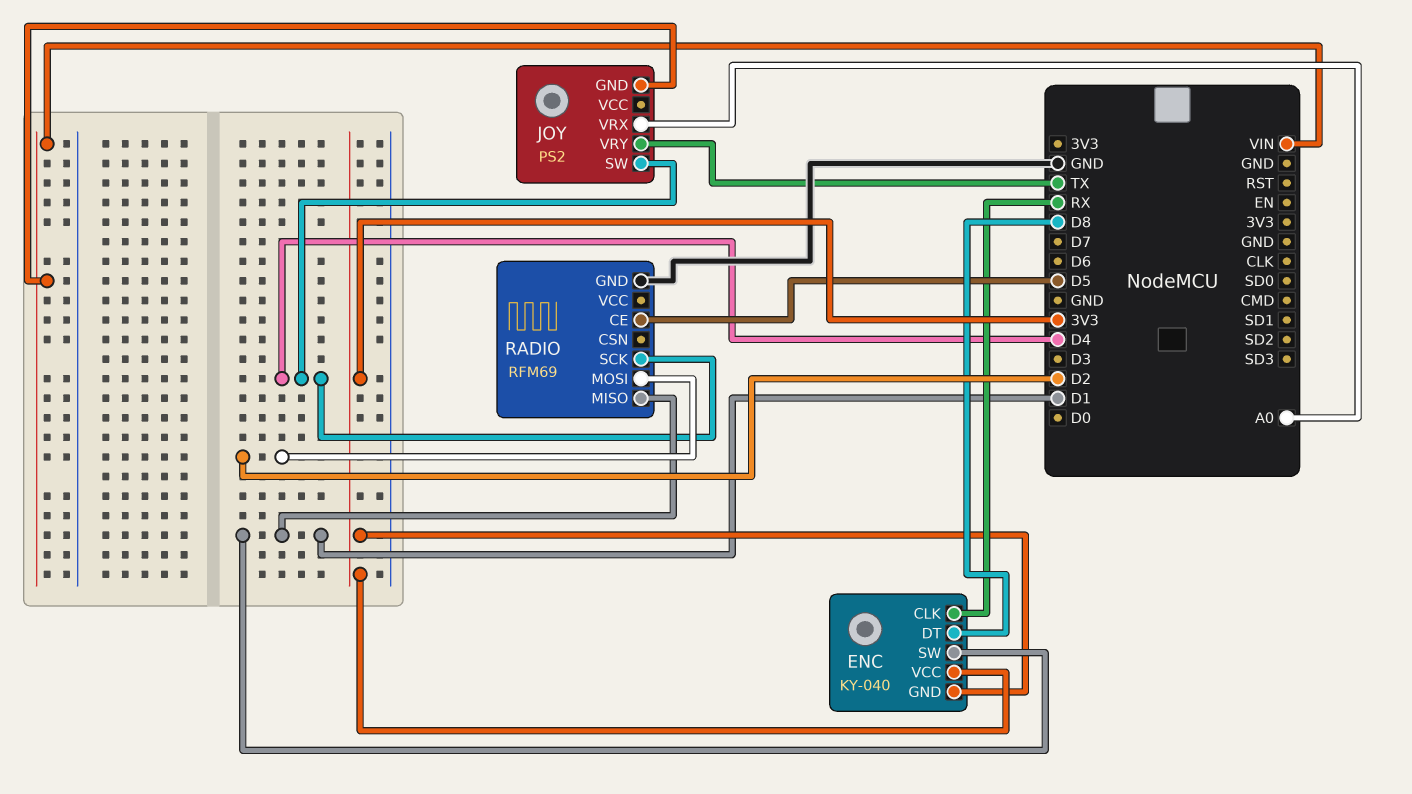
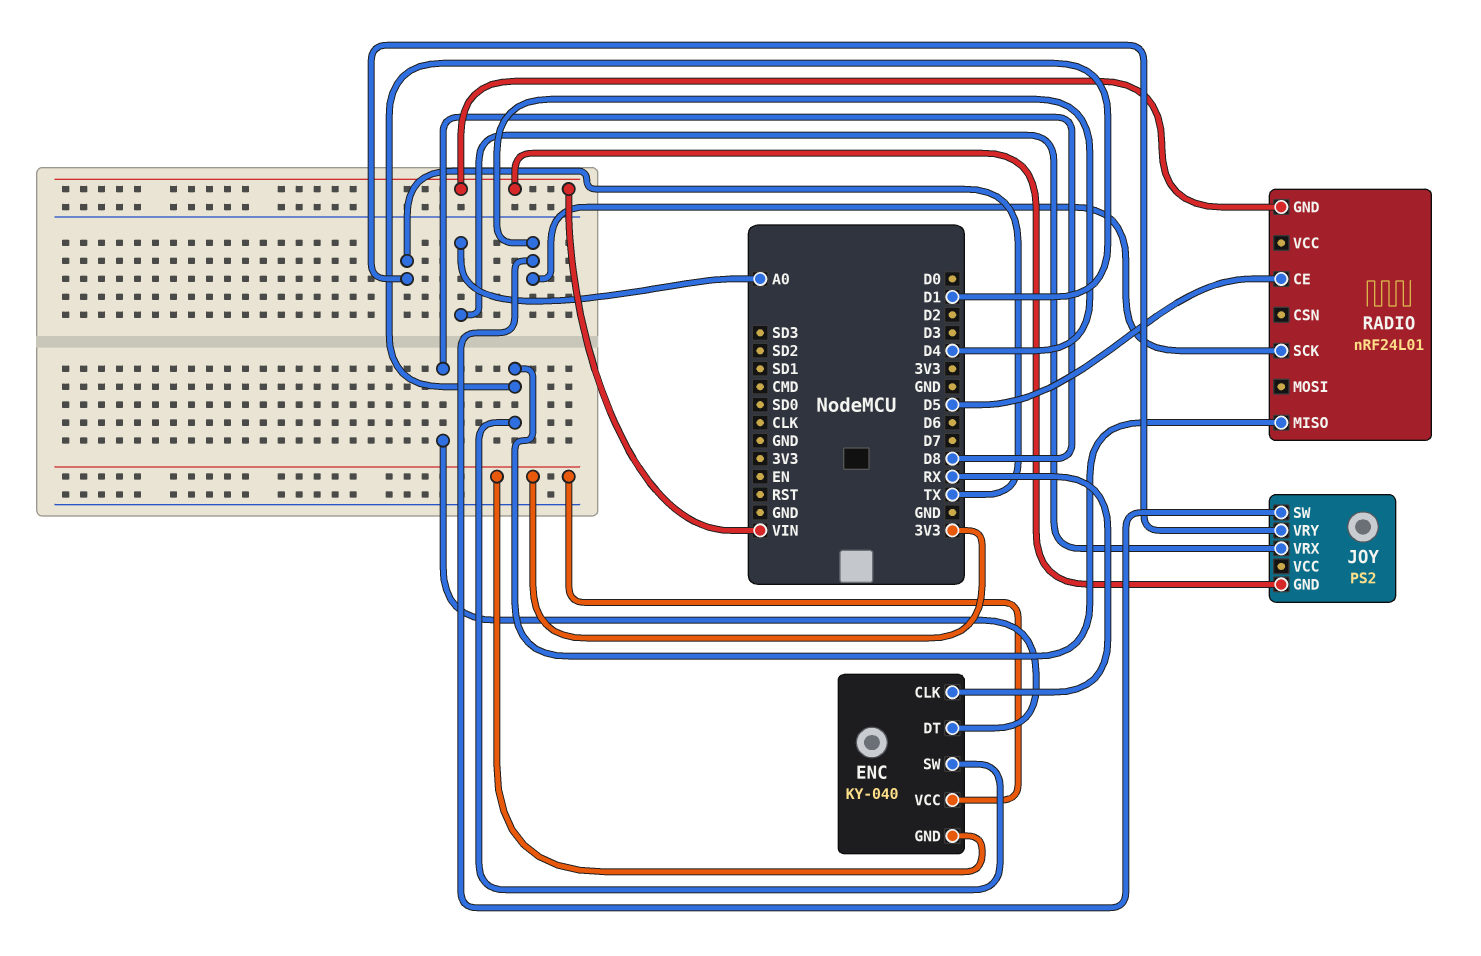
RADIO: RFM69 -> nRF24L01
RADIO pin GND: GND -> VIN
RADIO pin MOSI: D2 -> none

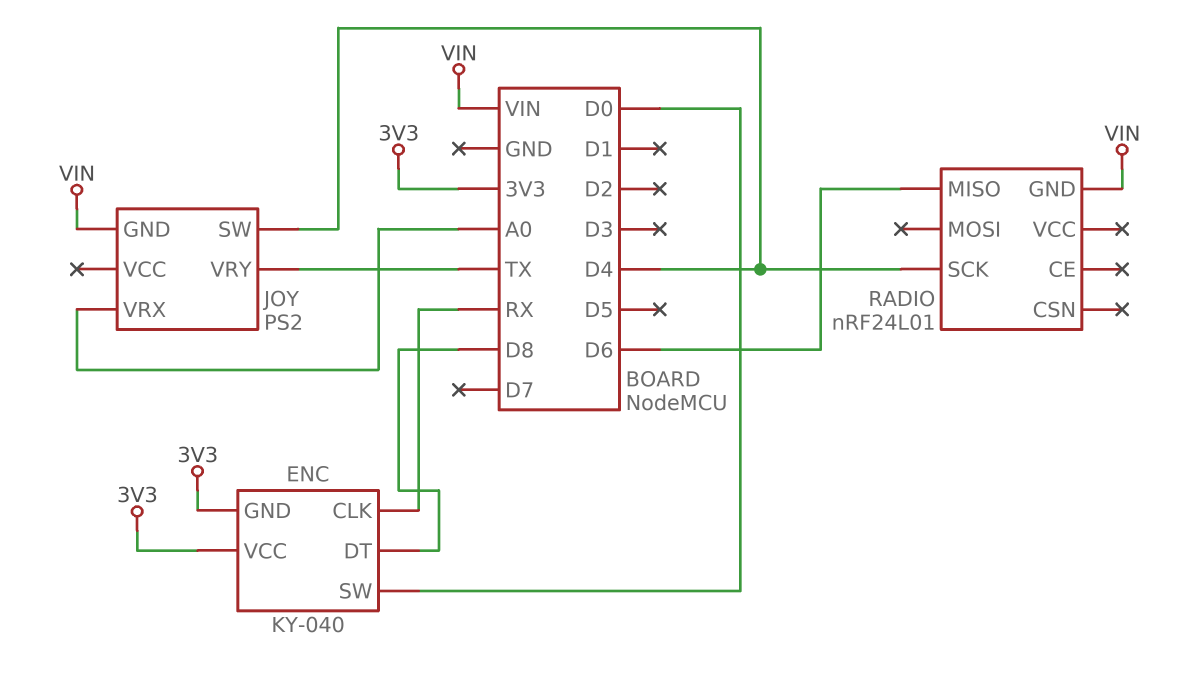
ENC pin SW: D1 -> D0
RADIO pin CE: D5 -> none
RADIO pin MISO: D1 -> D6

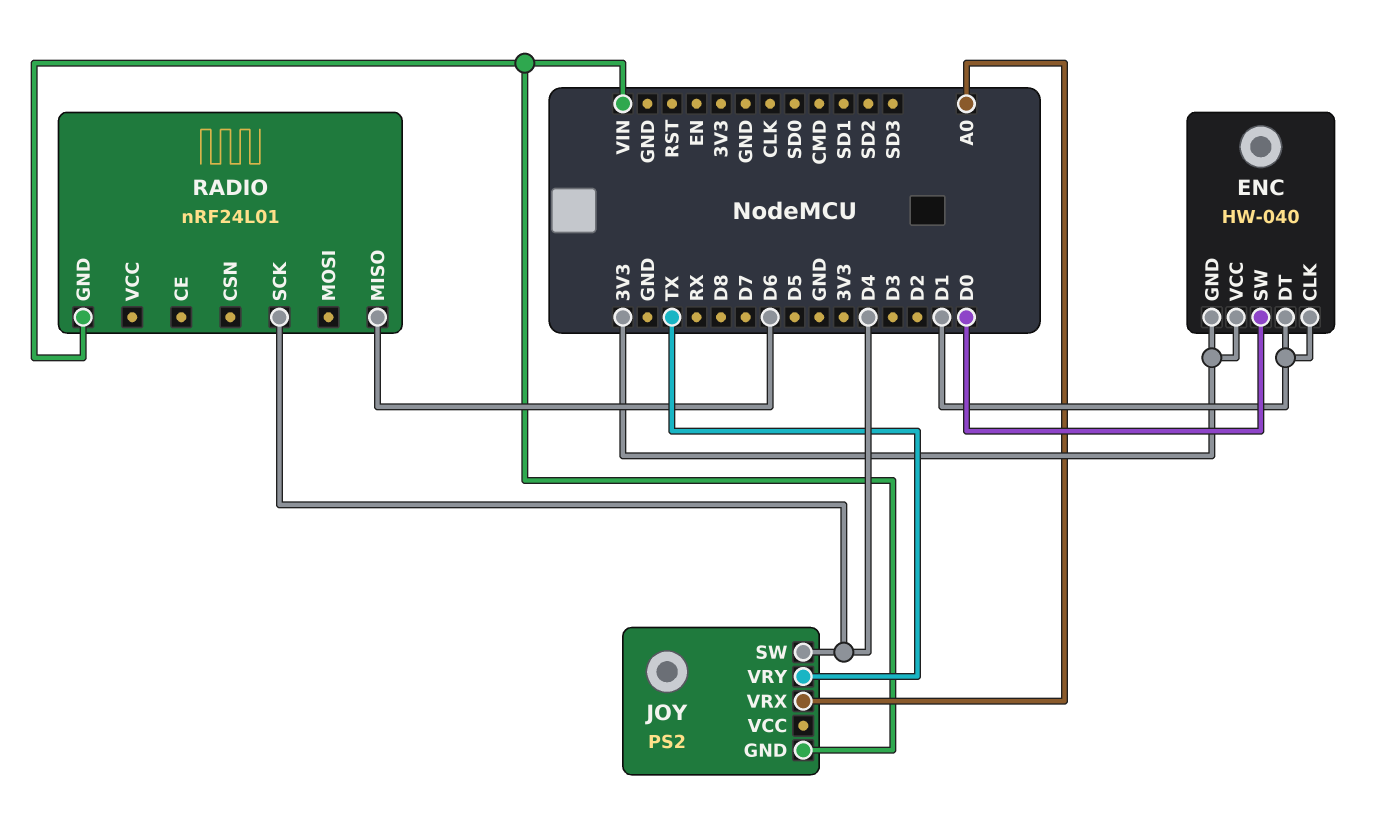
ENC: KY-040 -> HW-040
ENC pin CLK: RX -> D1
ENC pin DT: D8 -> D1

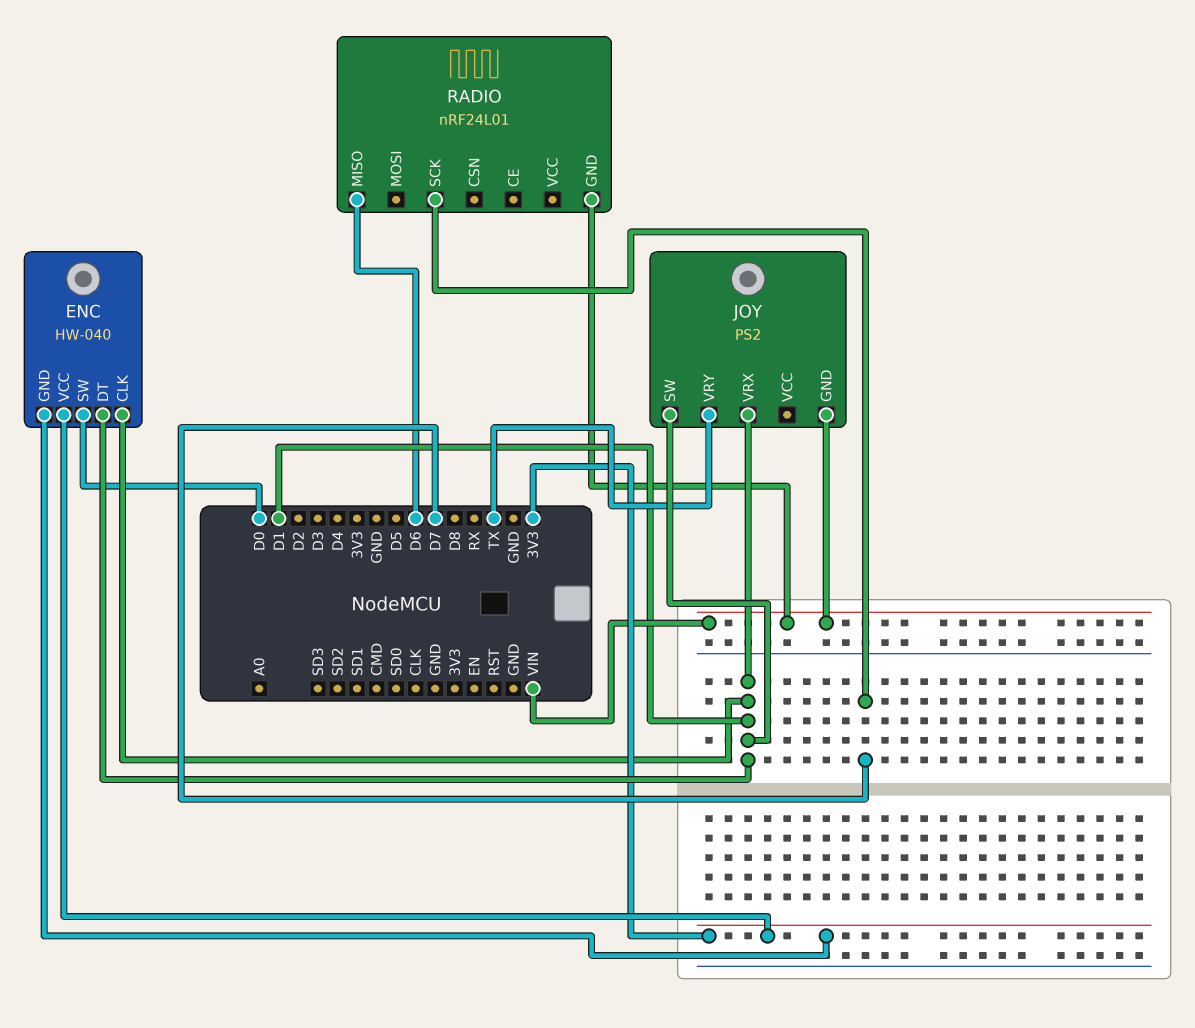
JOY pin SW: D4 -> D1
JOY pin VRX: A0 -> D1
RADIO pin SCK: D4 -> D7

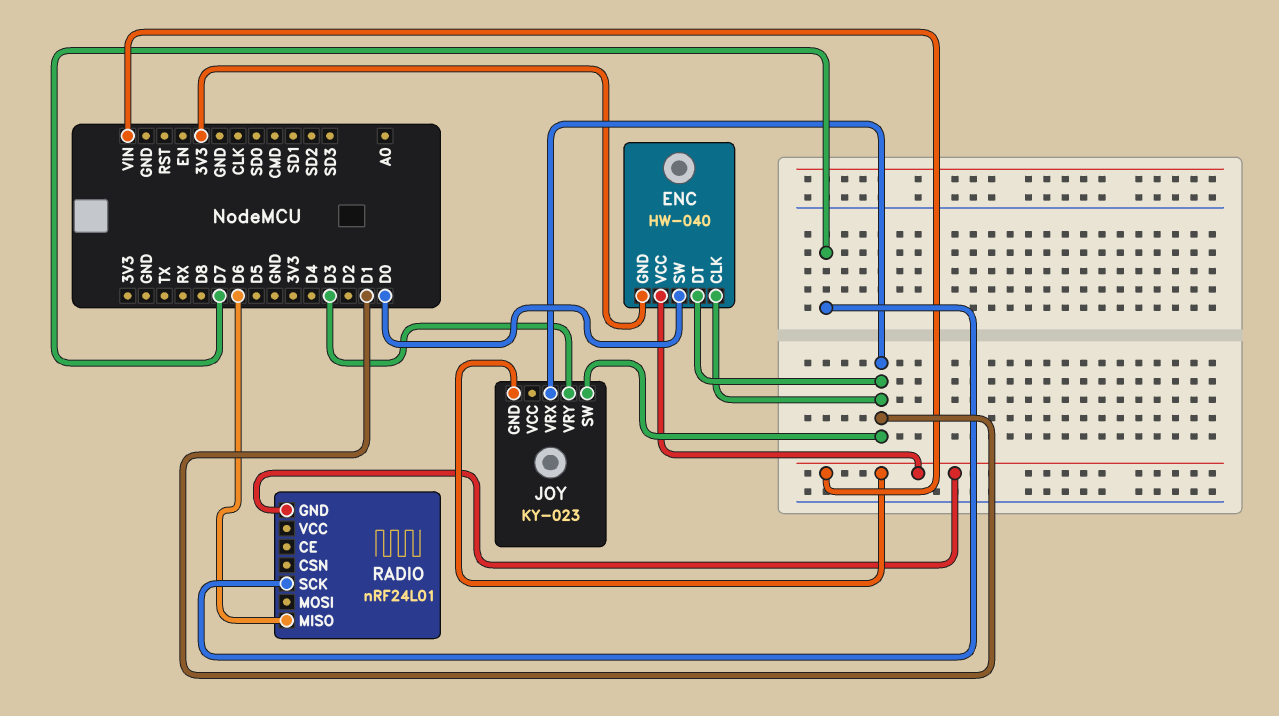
ENC pin VCC: 3V3 -> VIN
JOY: PS2 -> KY-023
JOY pin VRY: TX -> D3

